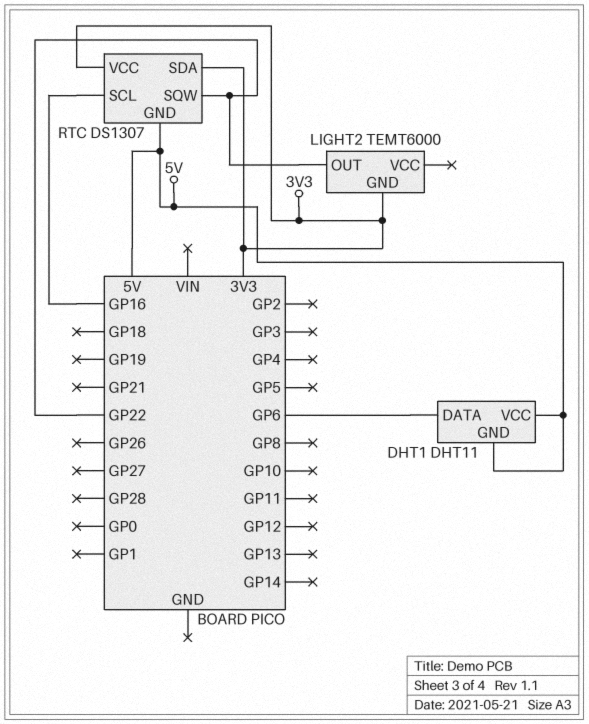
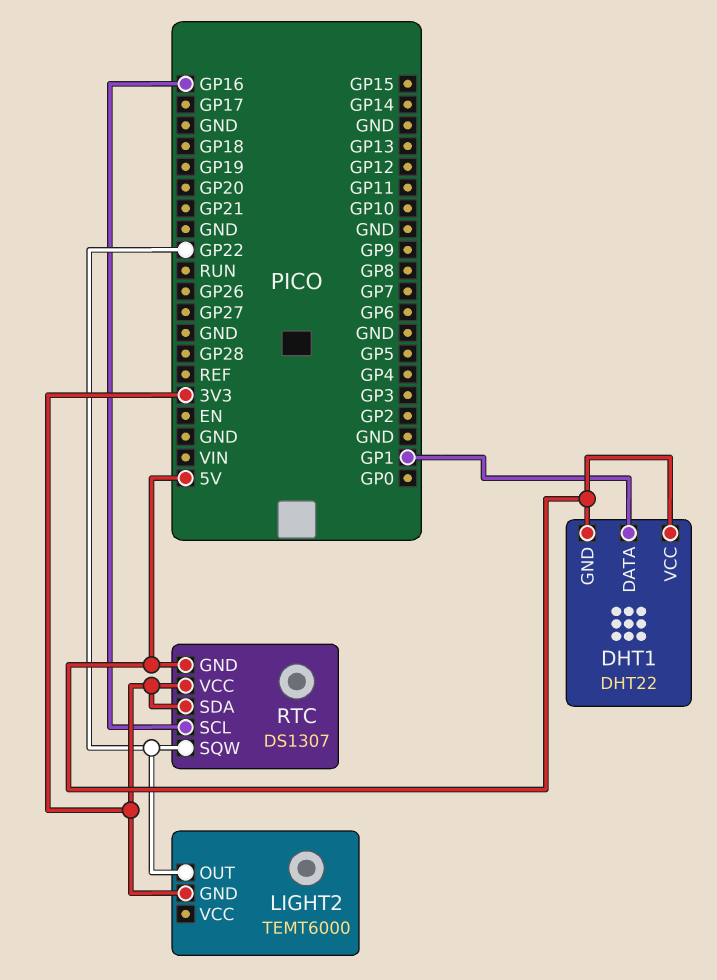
DHT1: DHT11 -> DHT22
DHT1 pin DATA: GP6 -> GP1

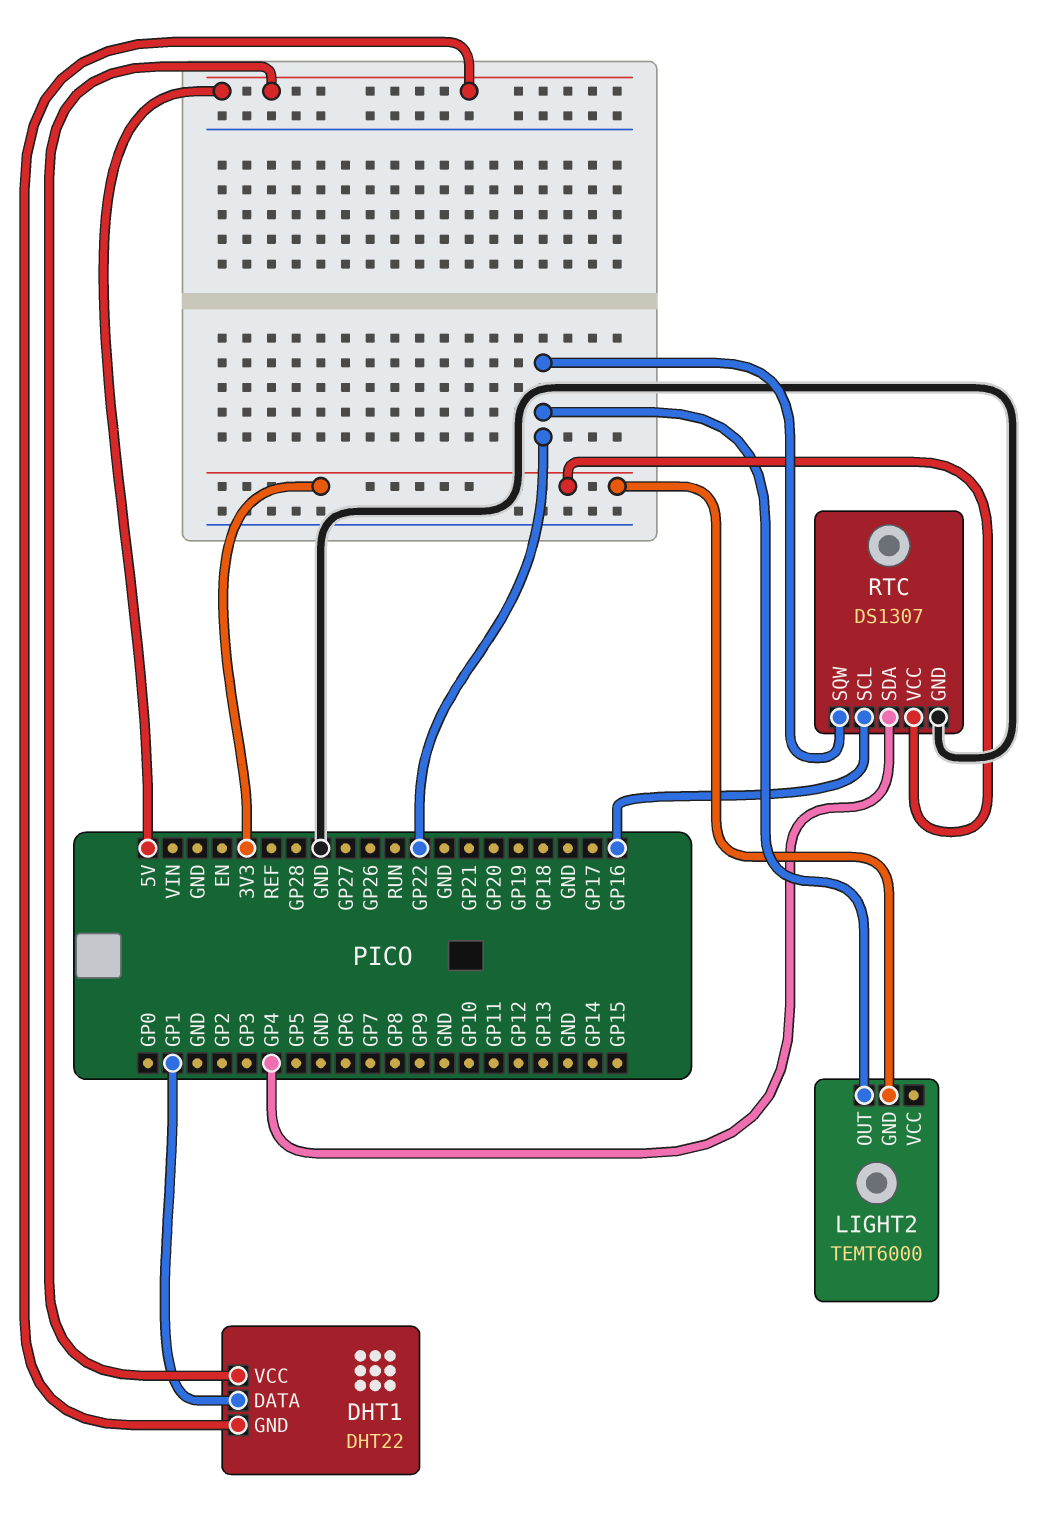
RTC pin GND: 5V -> GND
RTC pin SDA: 3V3 -> GP4

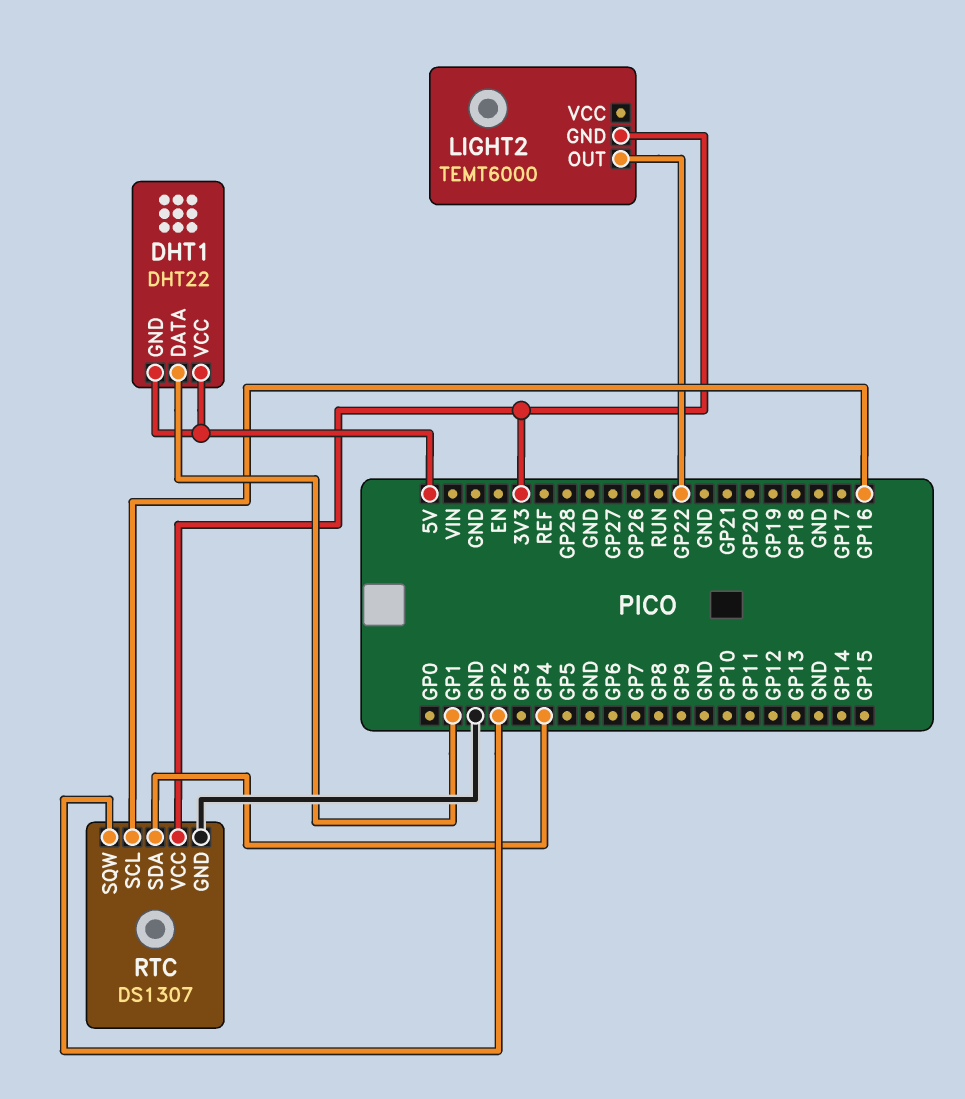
RTC pin SQW: GP22 -> GP2

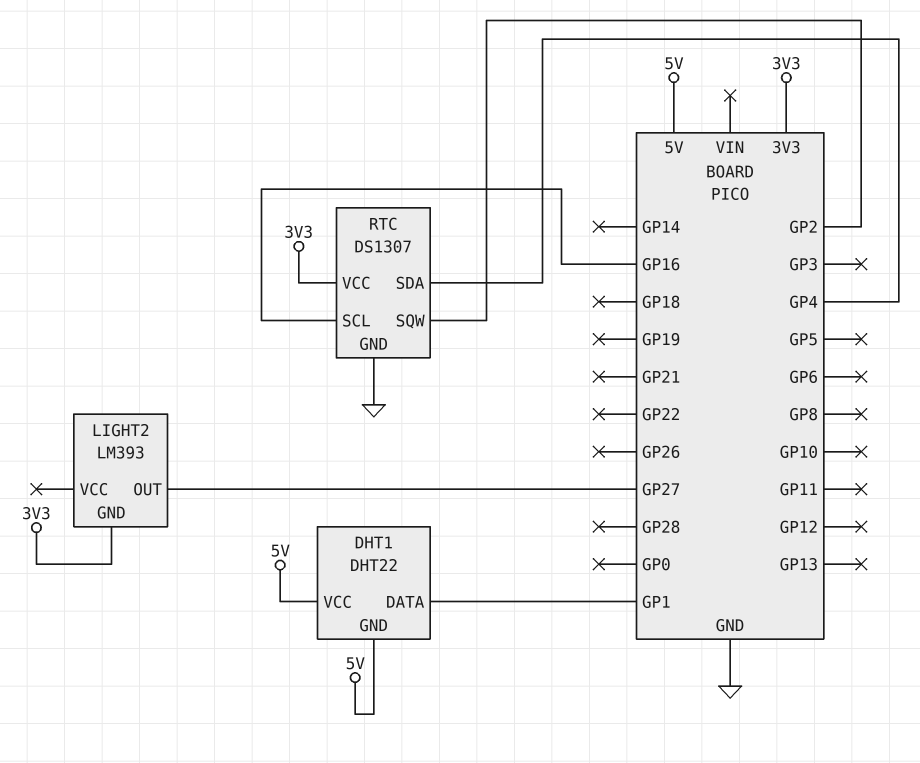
LIGHT2: TEMT6000 -> LM393
LIGHT2 pin OUT: GP22 -> GP27

